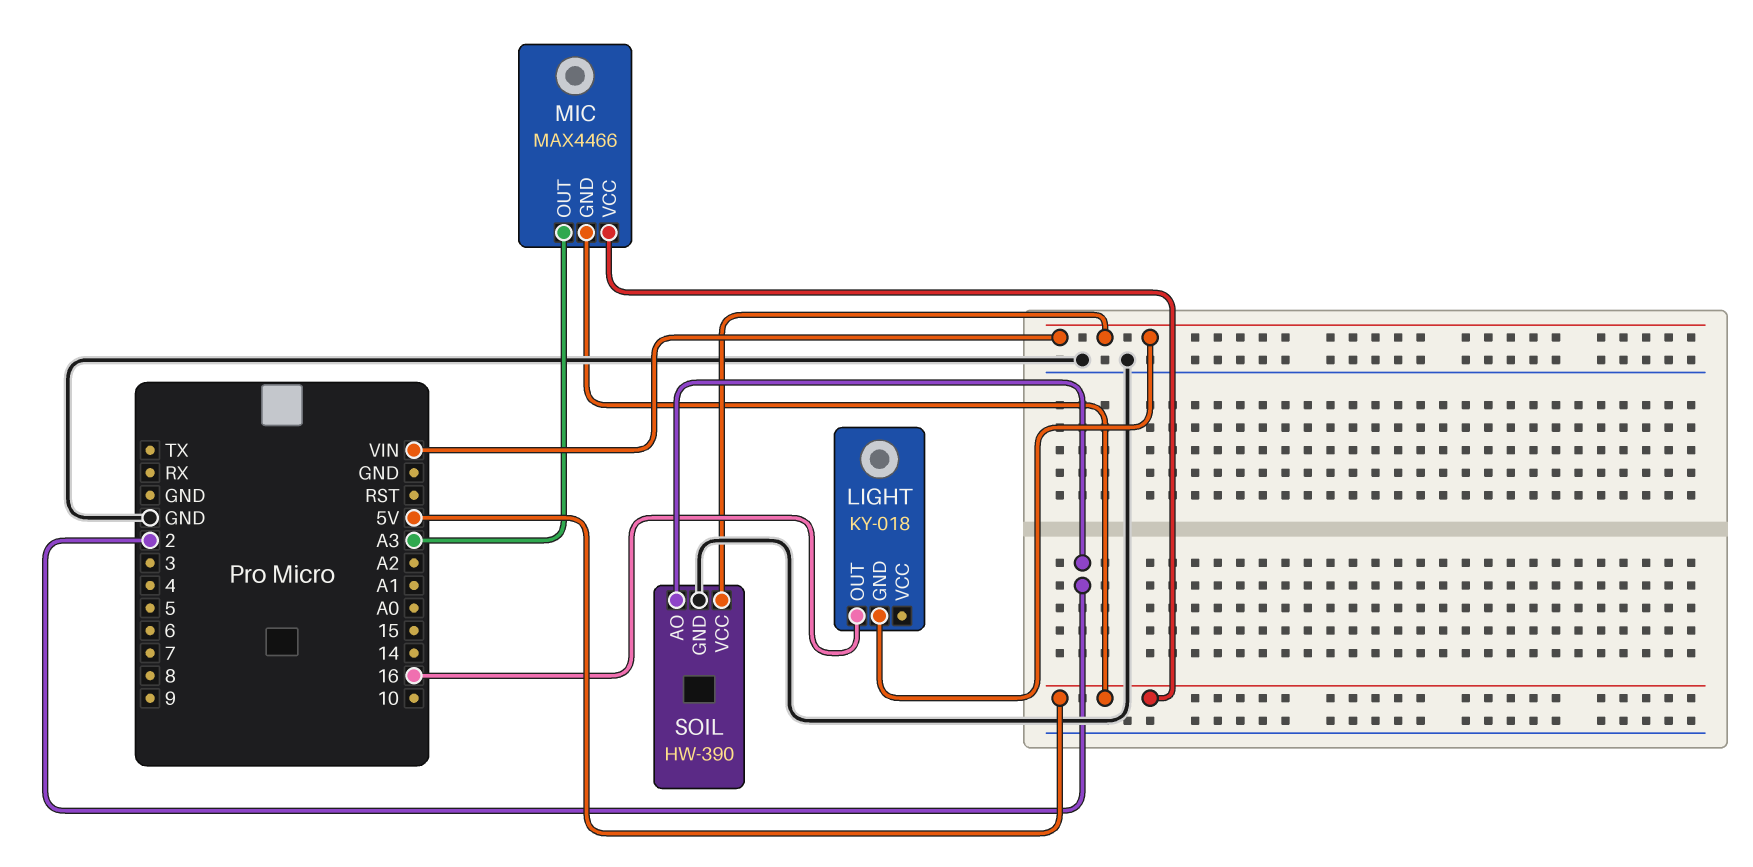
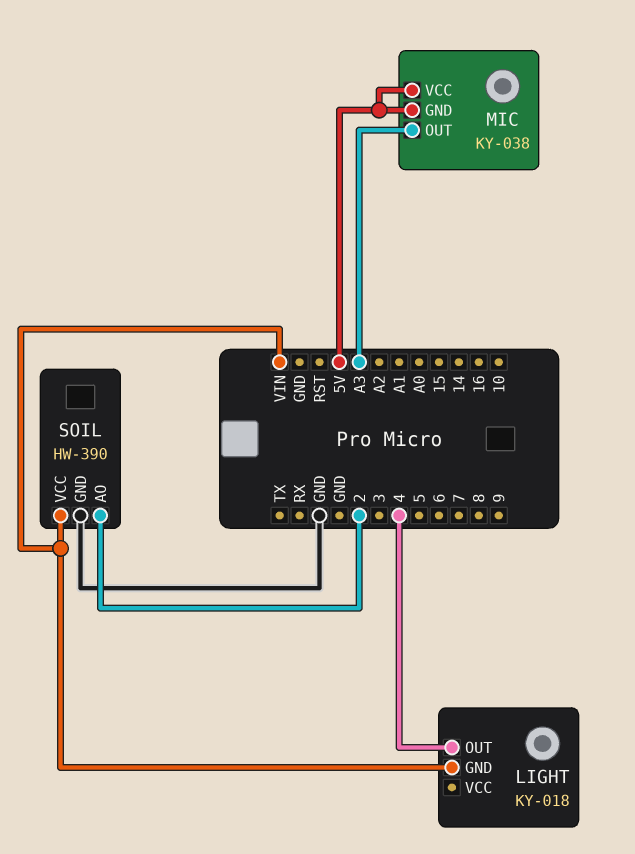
LIGHT pin OUT: 16 -> 4
MIC: MAX4466 -> KY-038

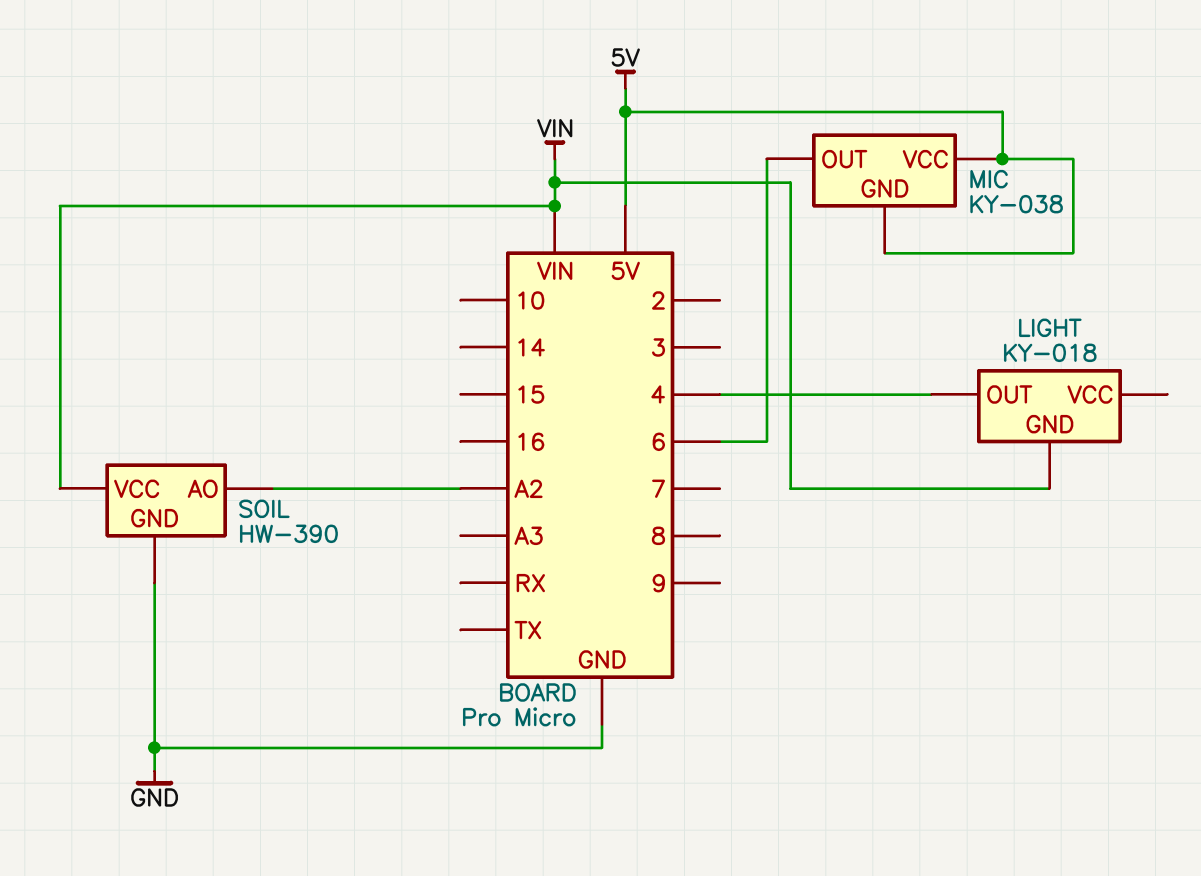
MIC pin OUT: A3 -> 6
SOIL pin AO: 2 -> A2

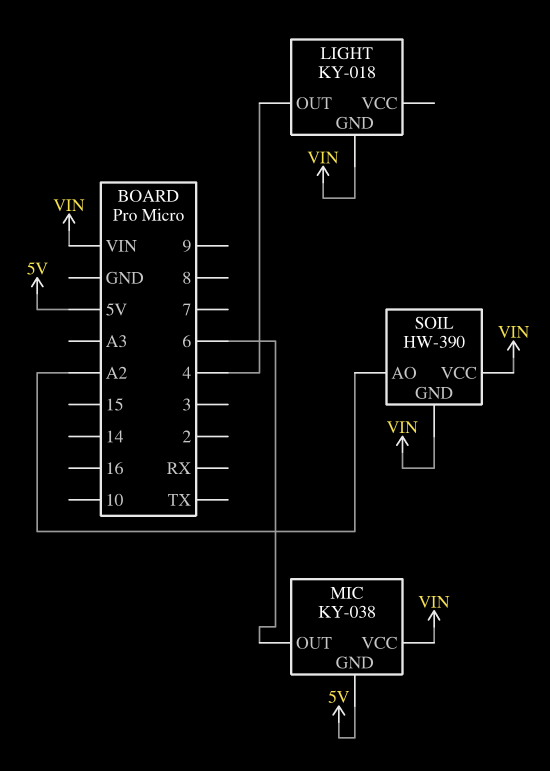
MIC pin VCC: 5V -> VIN
SOIL pin GND: GND -> VIN

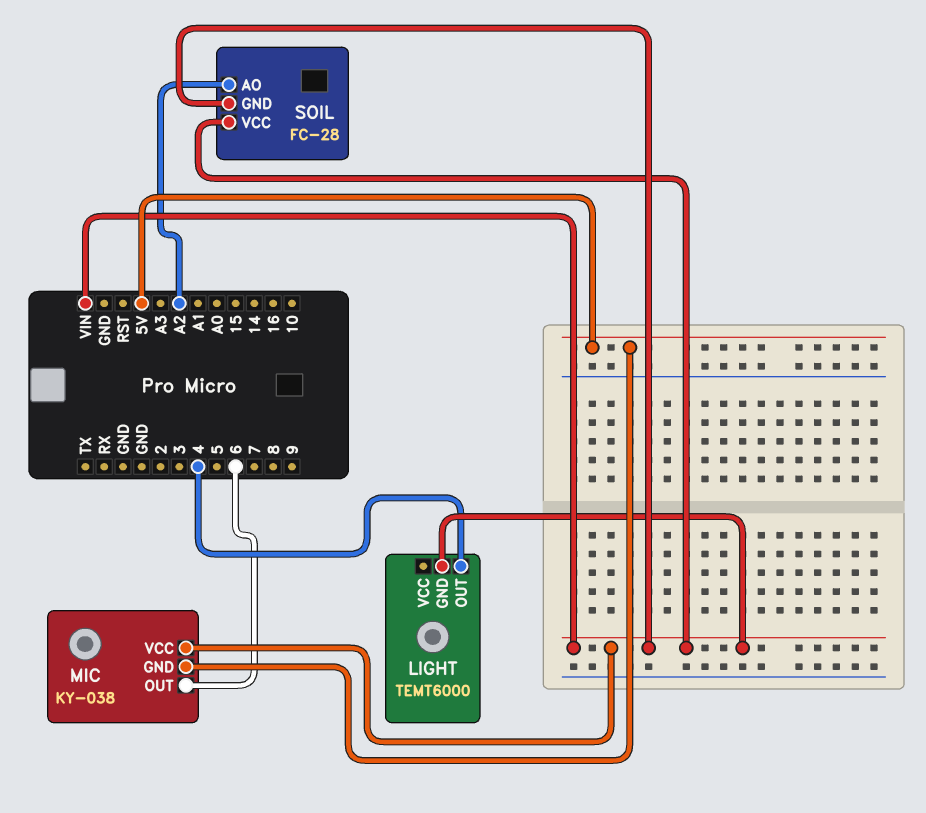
LIGHT: KY-018 -> TEMT6000
SOIL: HW-390 -> FC-28

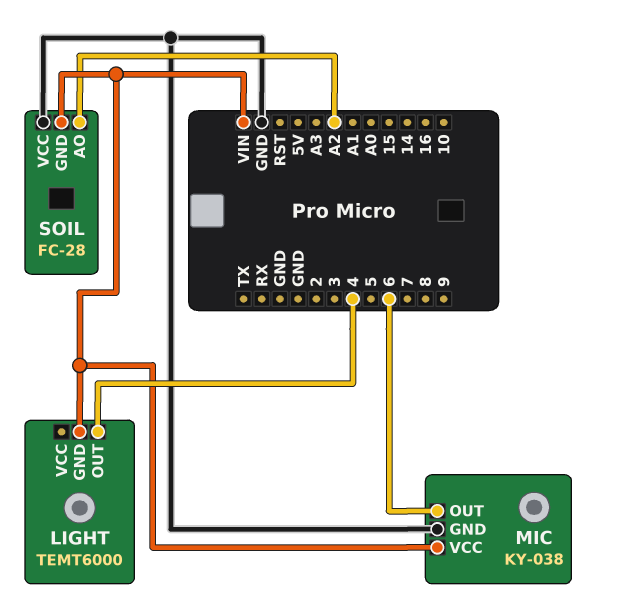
MIC pin GND: 5V -> GND
SOIL pin VCC: VIN -> GND

